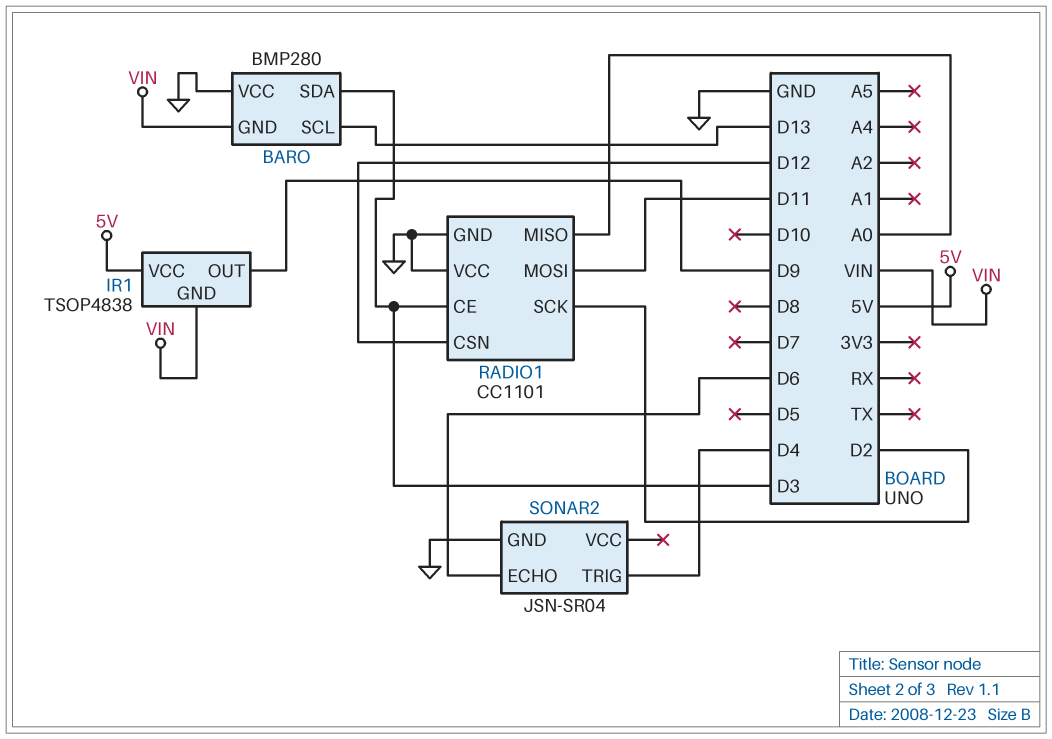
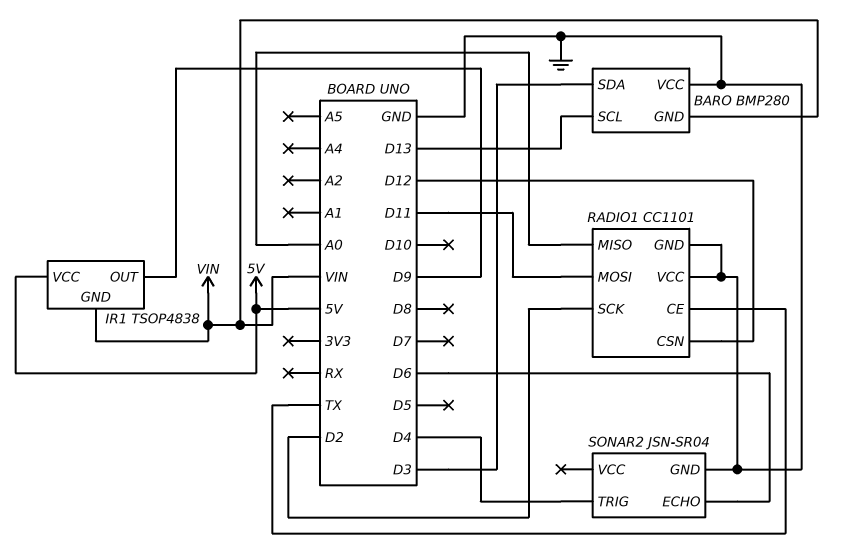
RADIO1 pin CE: D3 -> TX

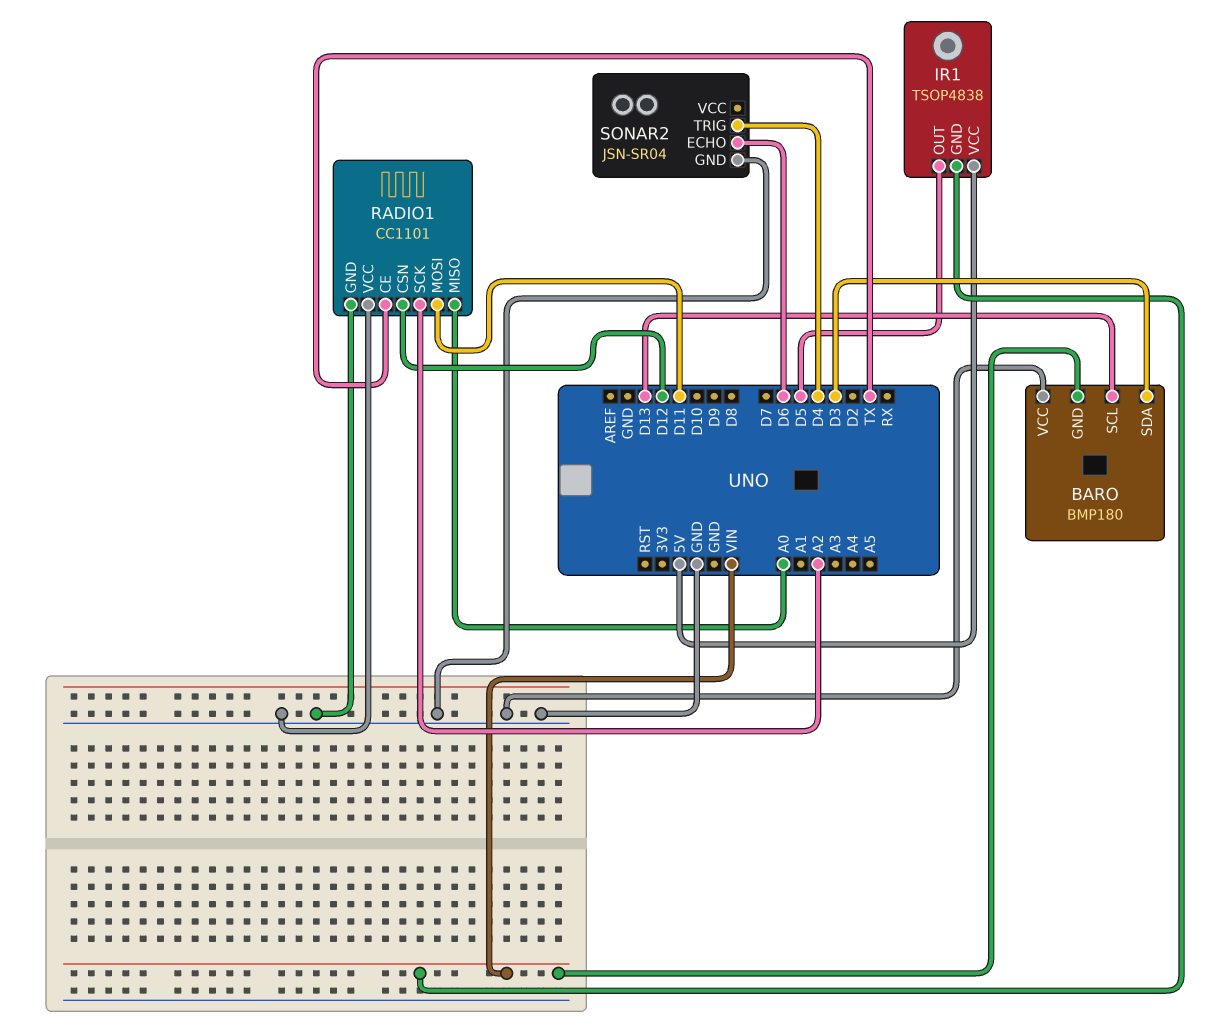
BARO: BMP280 -> BMP180
IR1 pin OUT: D9 -> D5
RADIO1 pin SCK: D2 -> A2

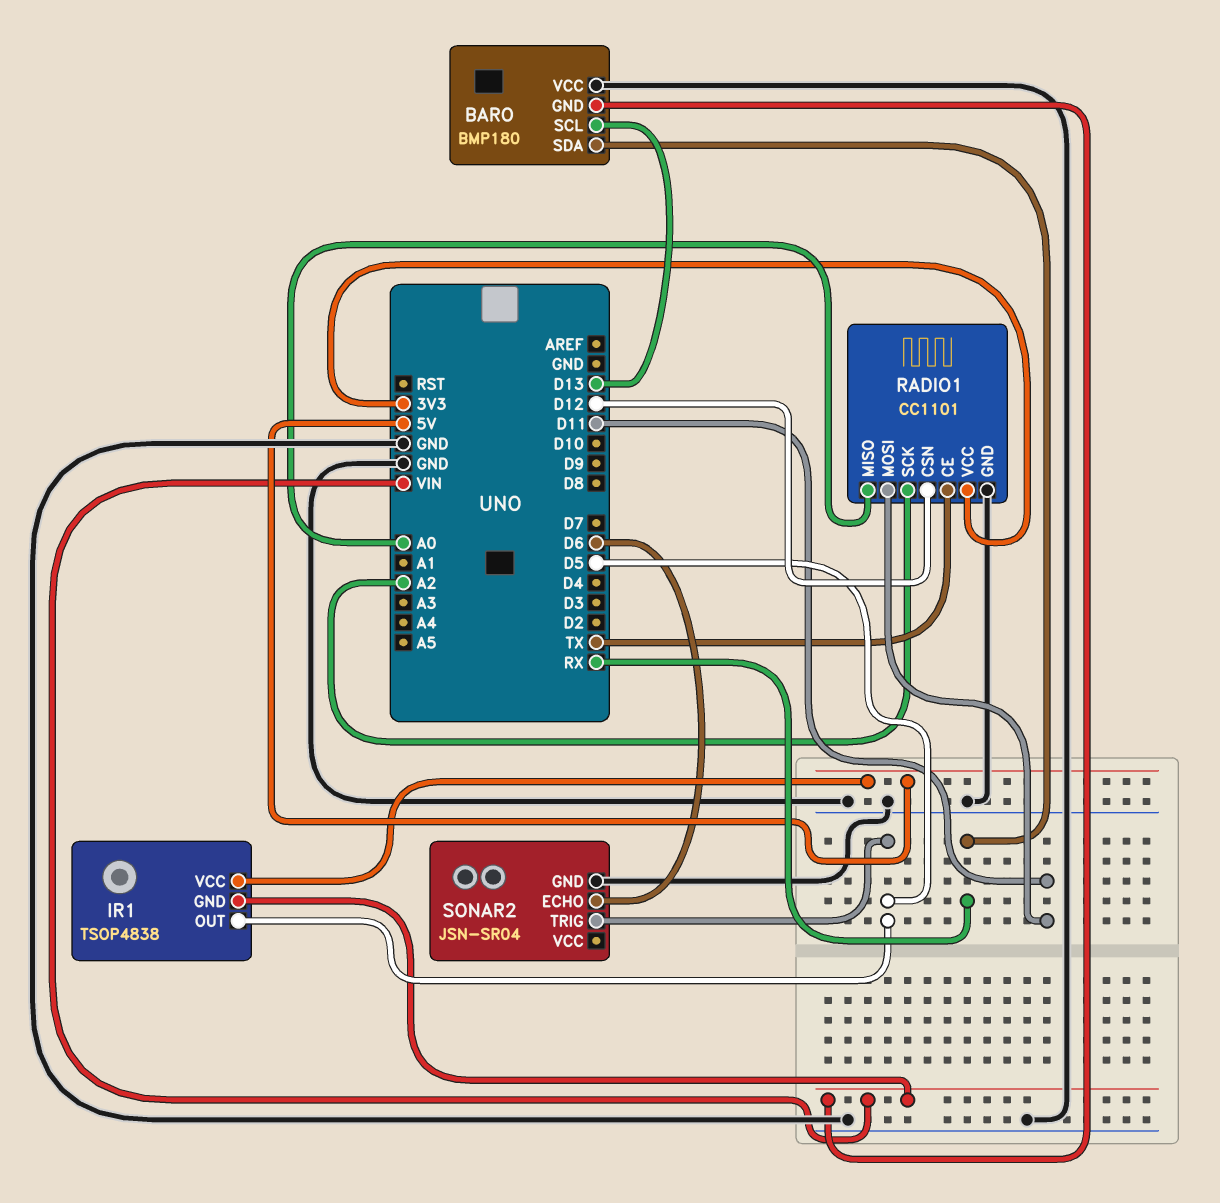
BARO pin SDA: D3 -> RX
RADIO1 pin VCC: GND -> 3V3
SONAR2 pin TRIG: D4 -> D5

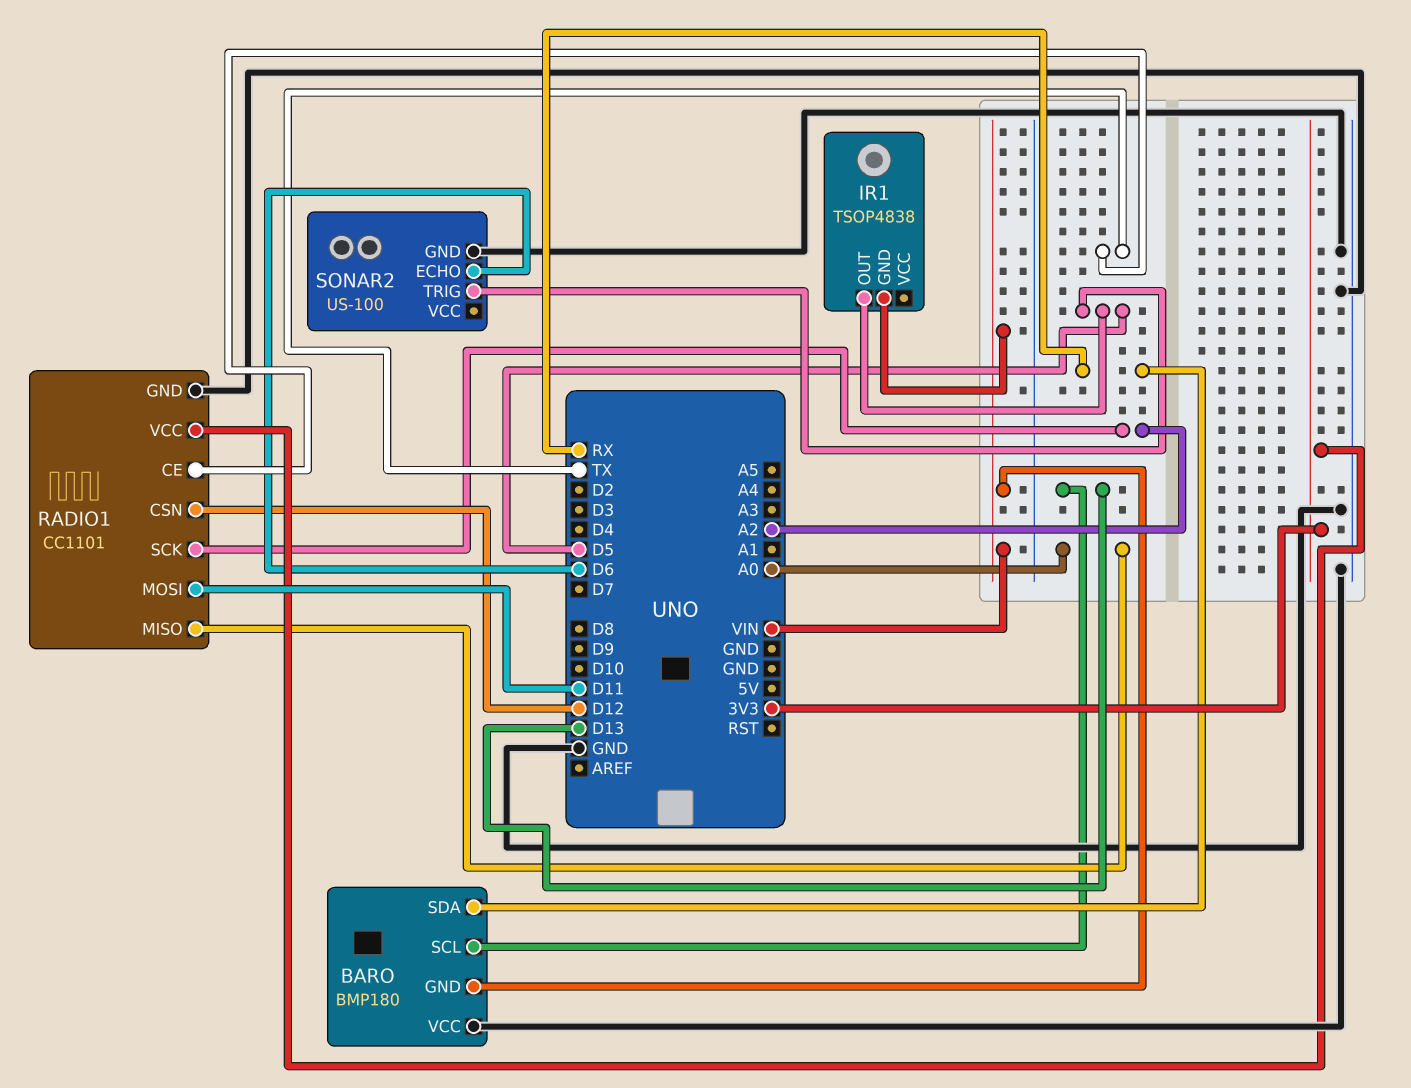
IR1 pin VCC: 5V -> none
SONAR2: JSN-SR04 -> US-100

